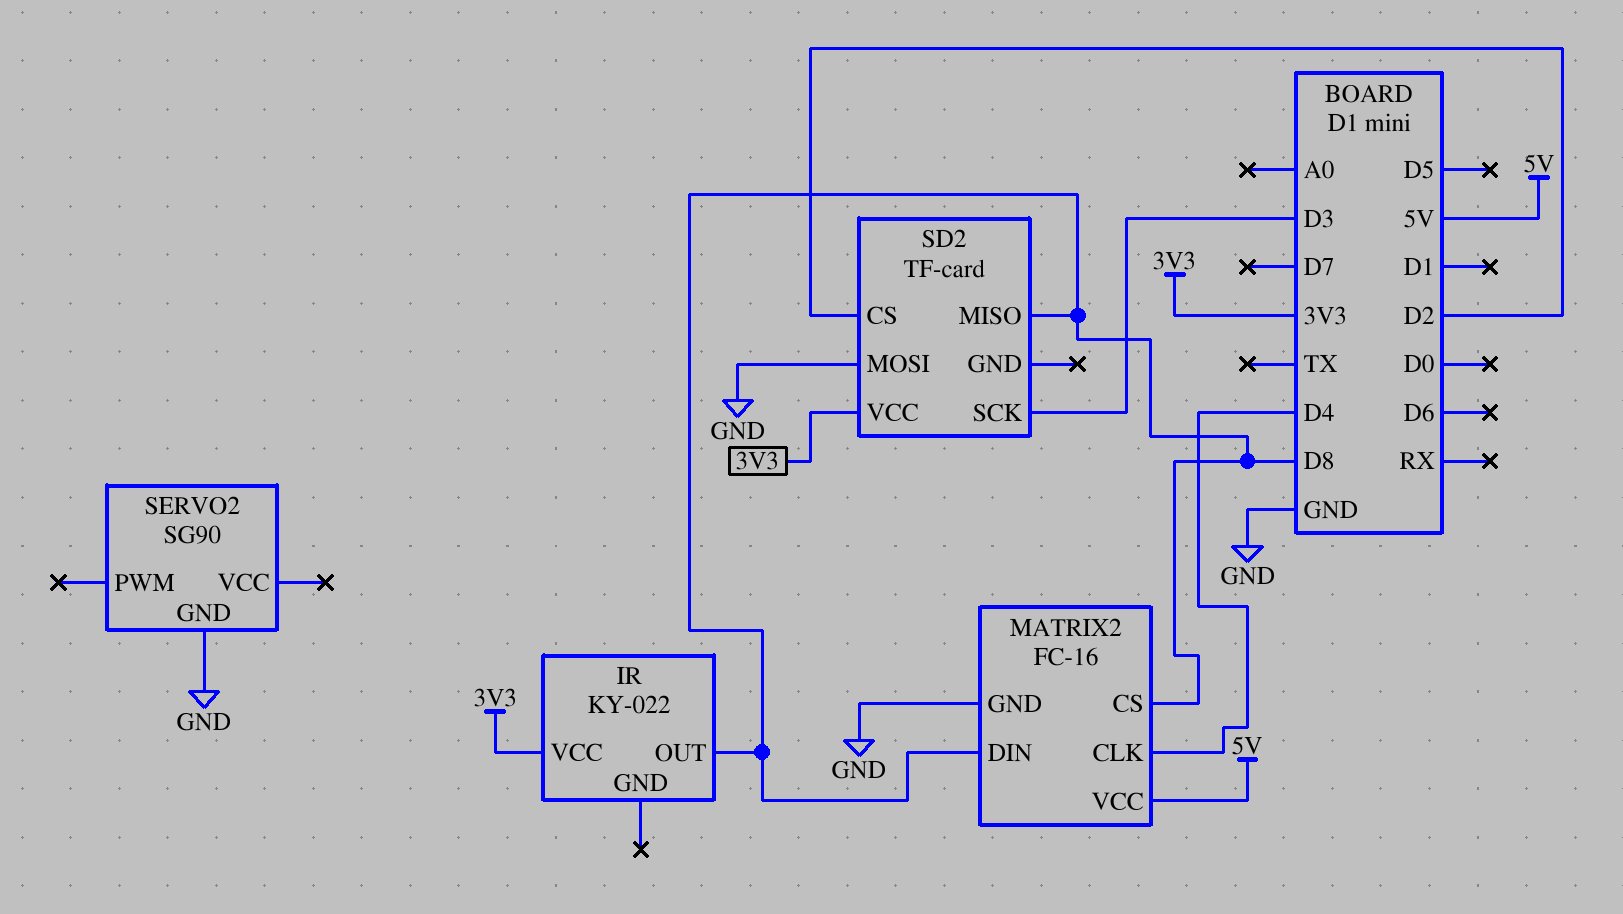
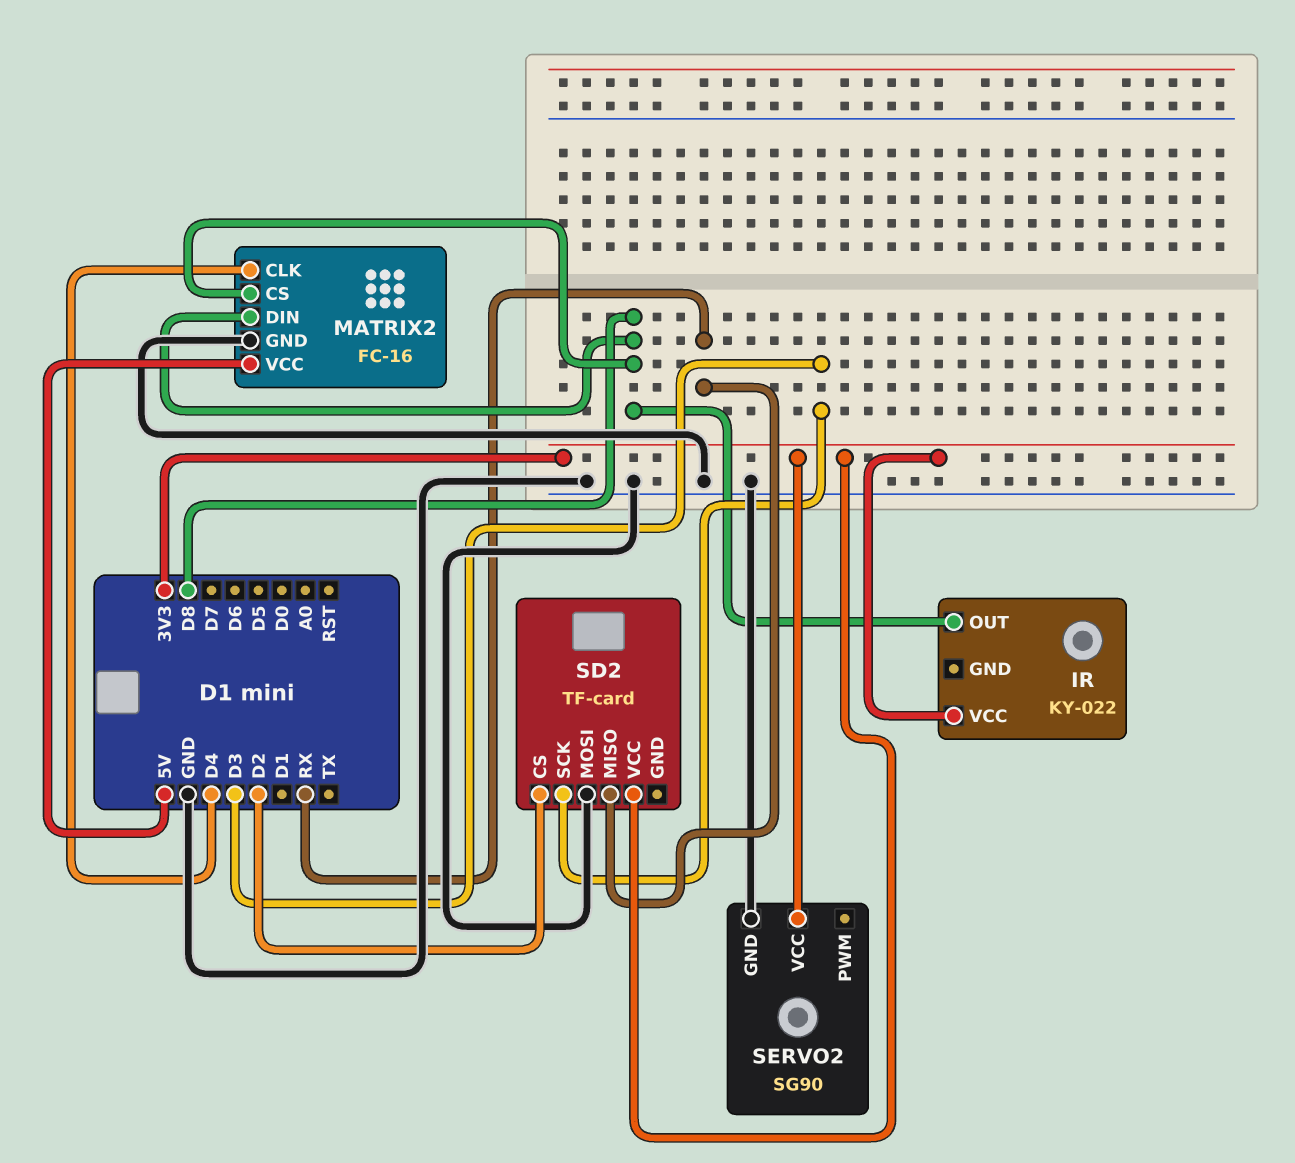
SD2 pin MISO: D8 -> RX
SERVO2 pin VCC: none -> 3V3

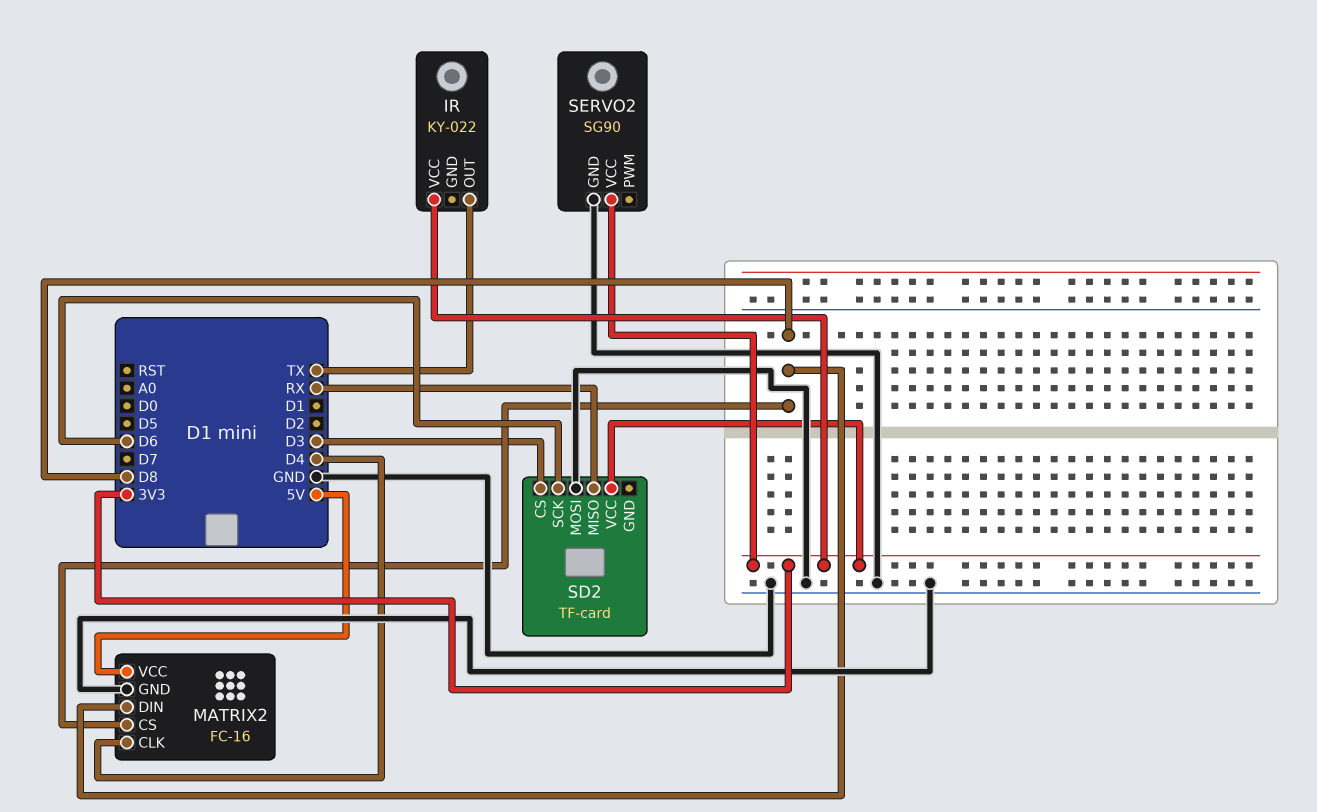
IR pin OUT: D8 -> TX
SD2 pin CS: D2 -> D3
SD2 pin SCK: D3 -> D6

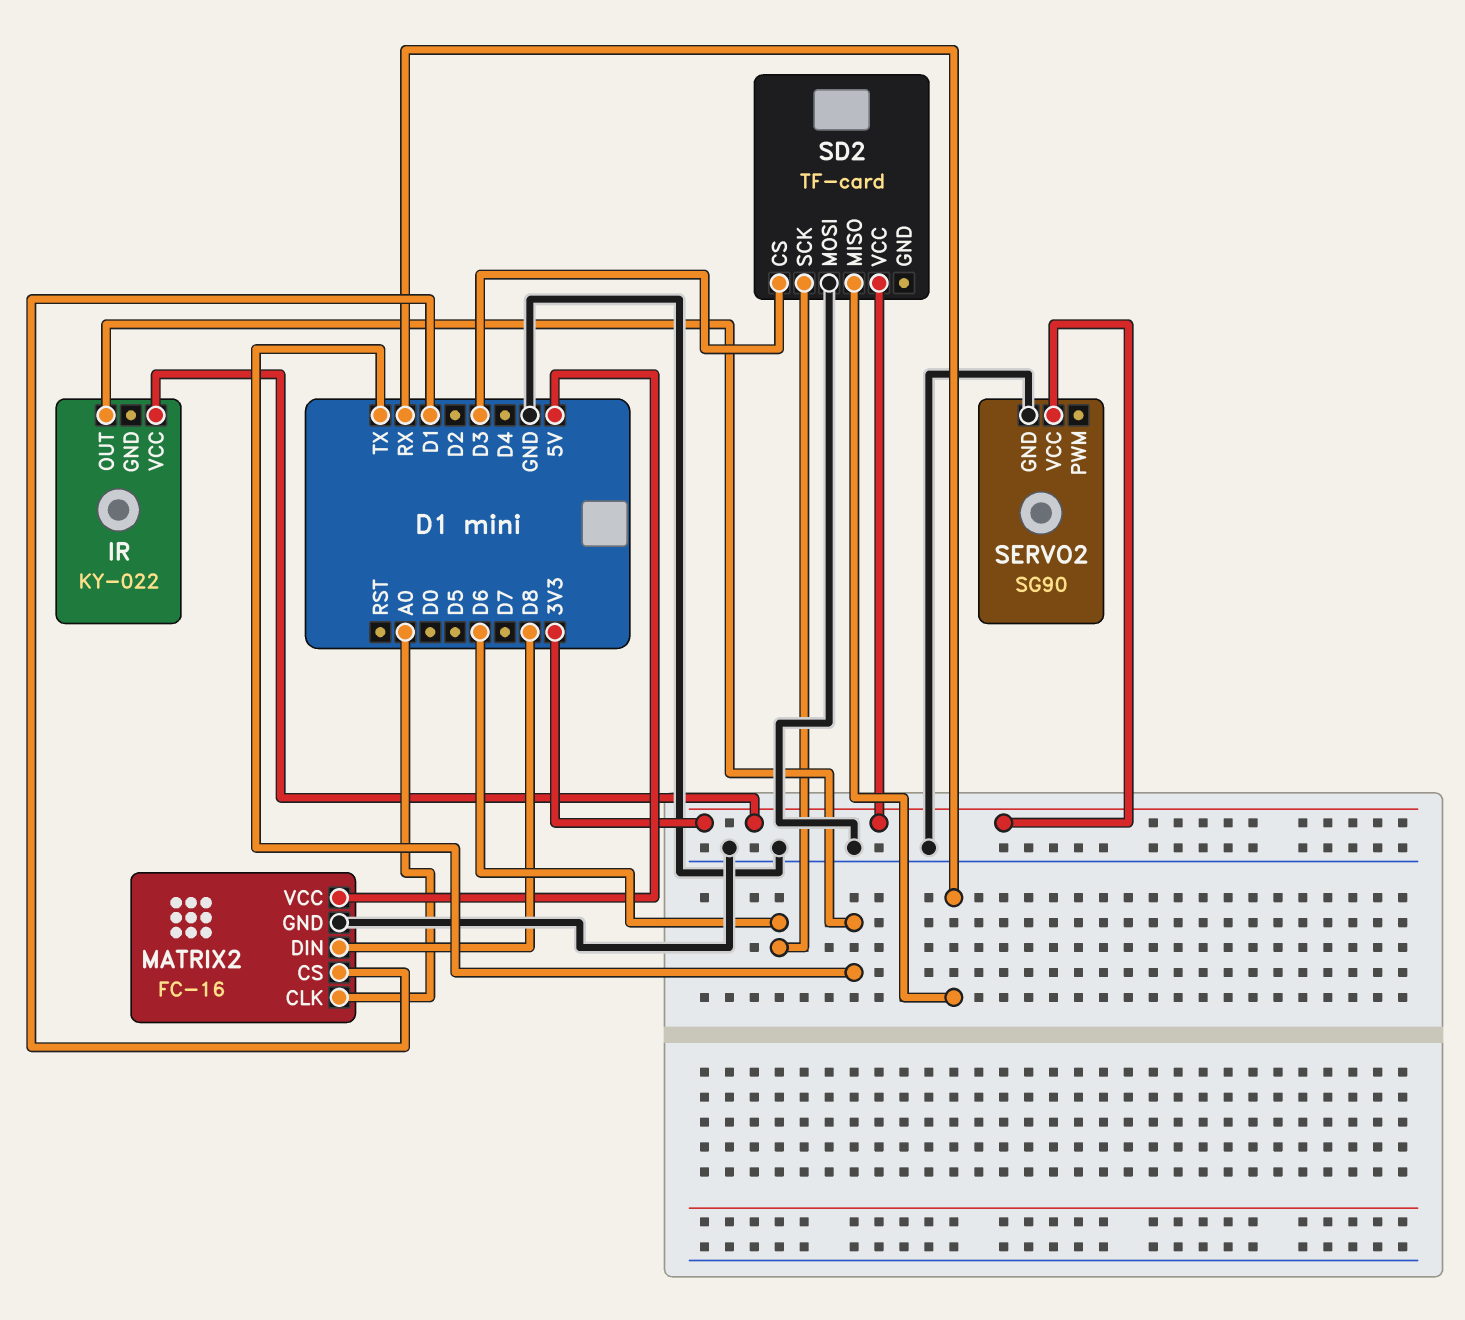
MATRIX2 pin CLK: D4 -> A0
MATRIX2 pin CS: D8 -> D1

